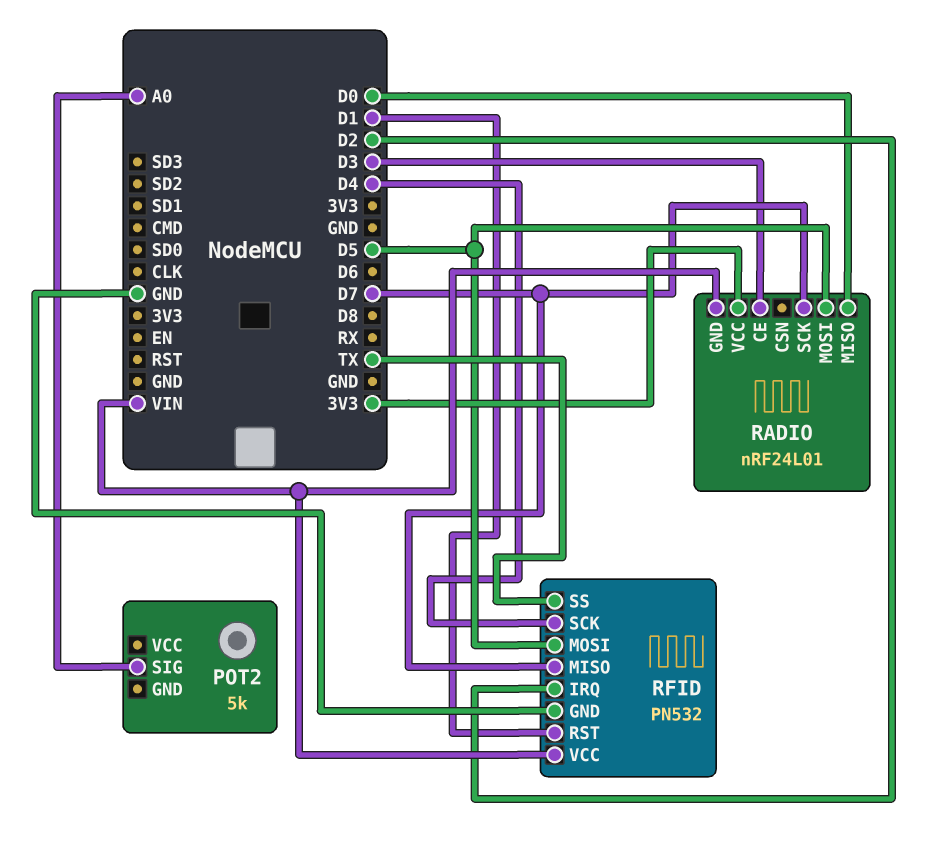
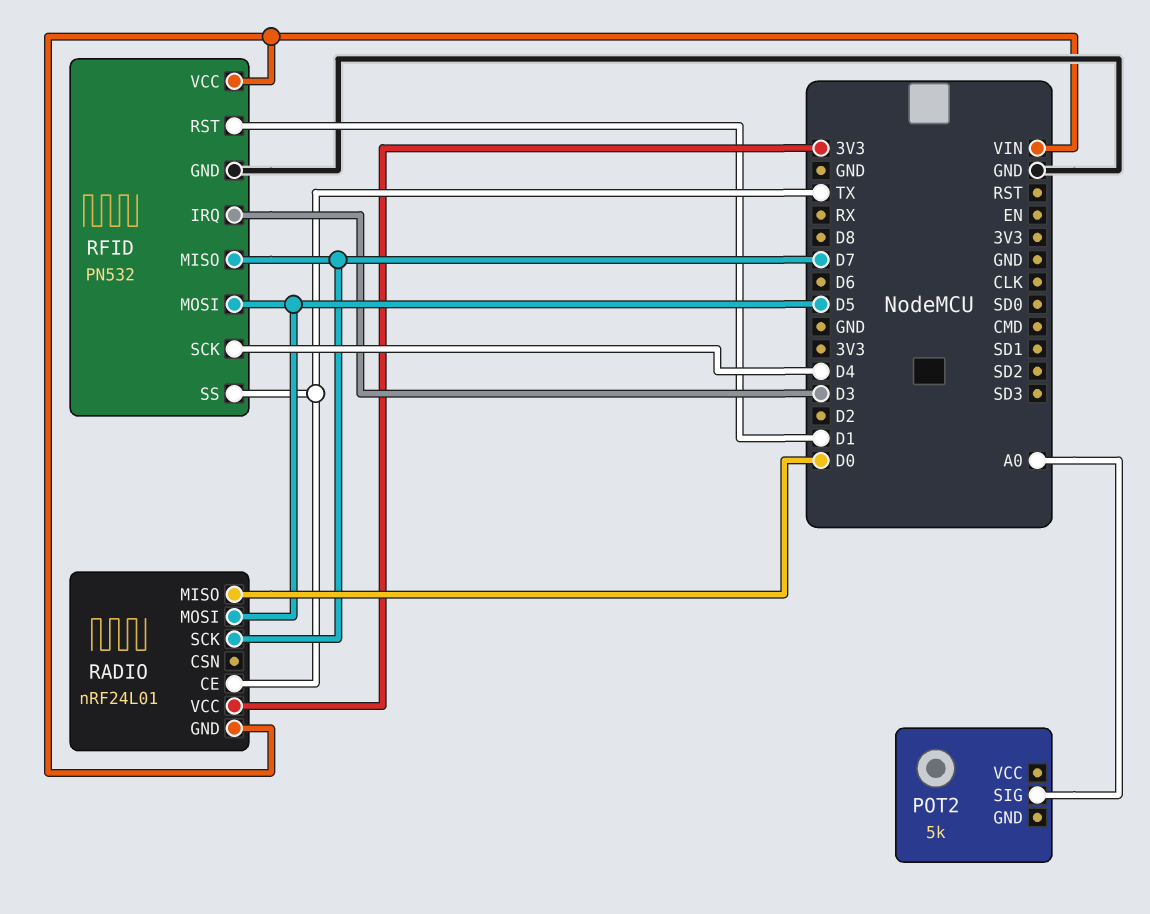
RADIO pin CE: D3 -> TX
RFID pin IRQ: D2 -> D3

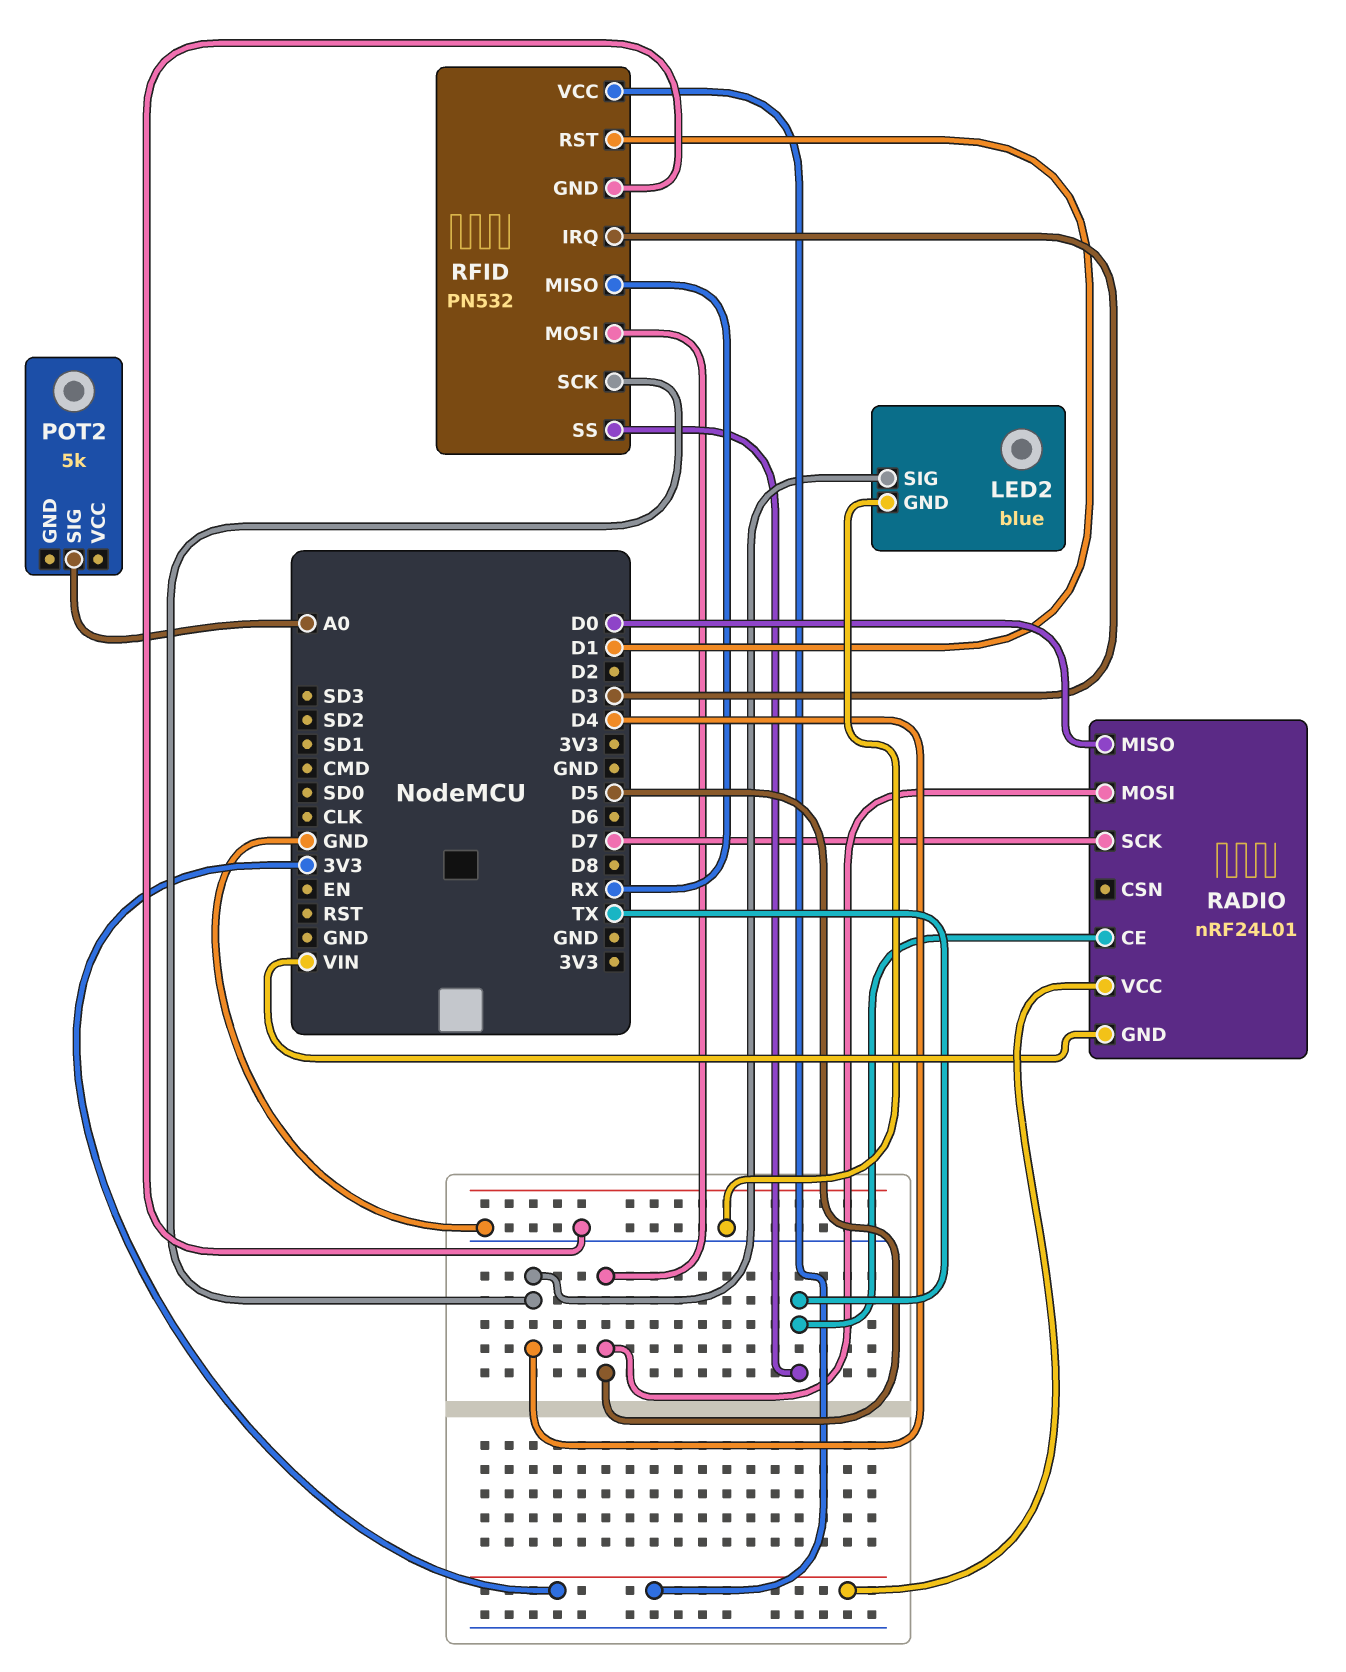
LED2: none -> blue
LED2 pin GND: none -> GND
LED2 pin SIG: none -> D4
RFID pin MISO: D7 -> RX
RFID pin VCC: VIN -> 3V3

